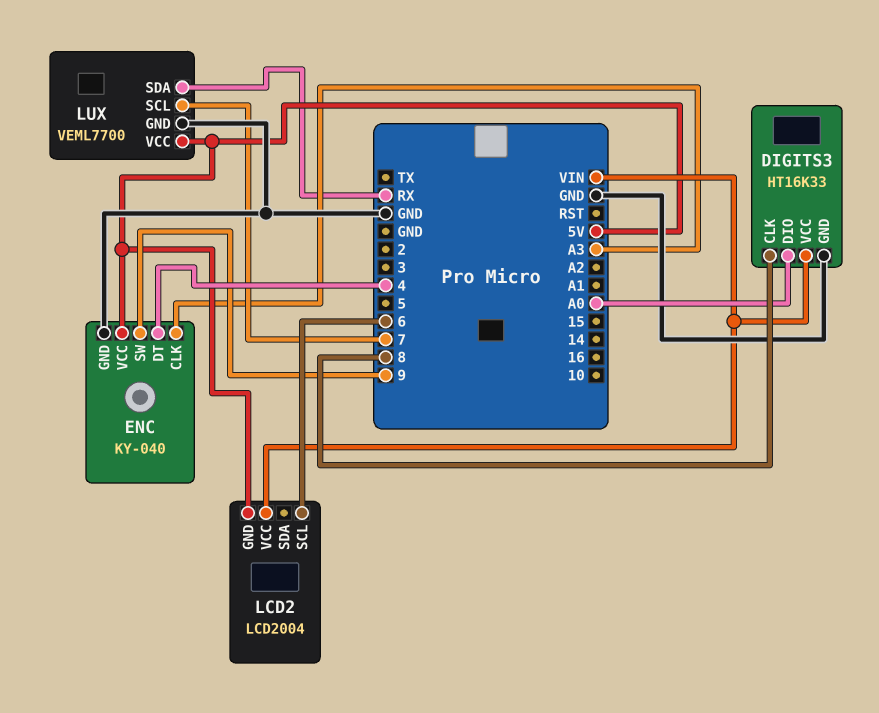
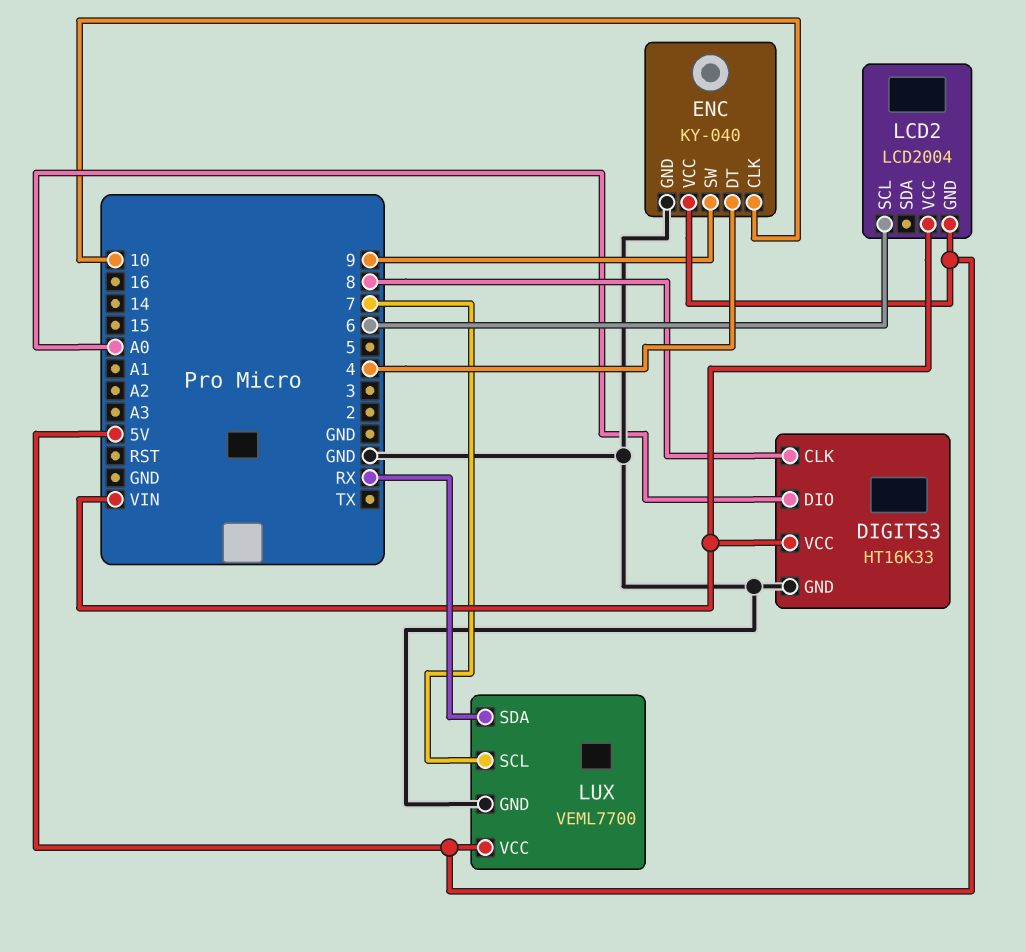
ENC pin CLK: A3 -> 10

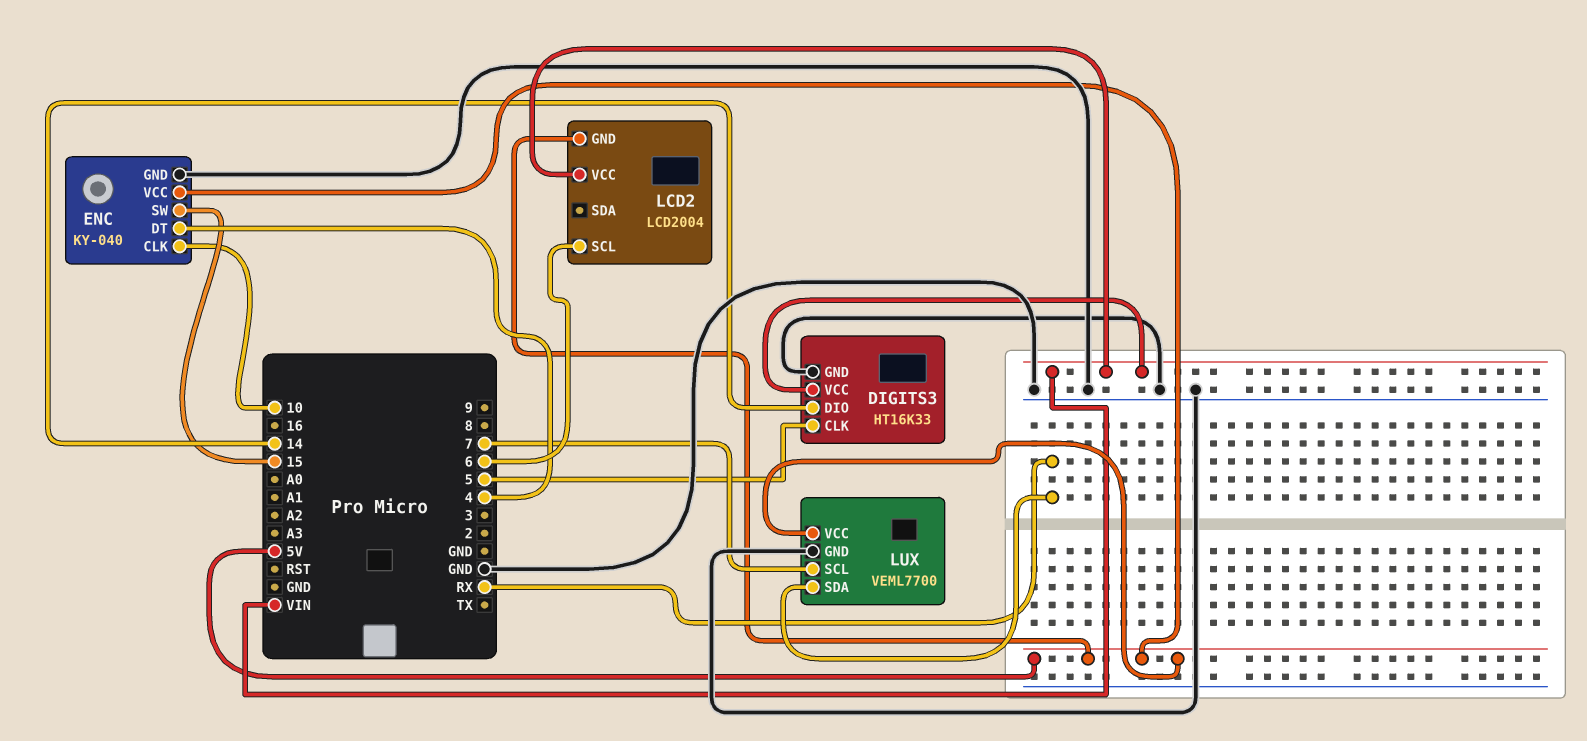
DIGITS3 pin CLK: 8 -> 5
DIGITS3 pin DIO: A0 -> 14
ENC pin SW: 9 -> 15

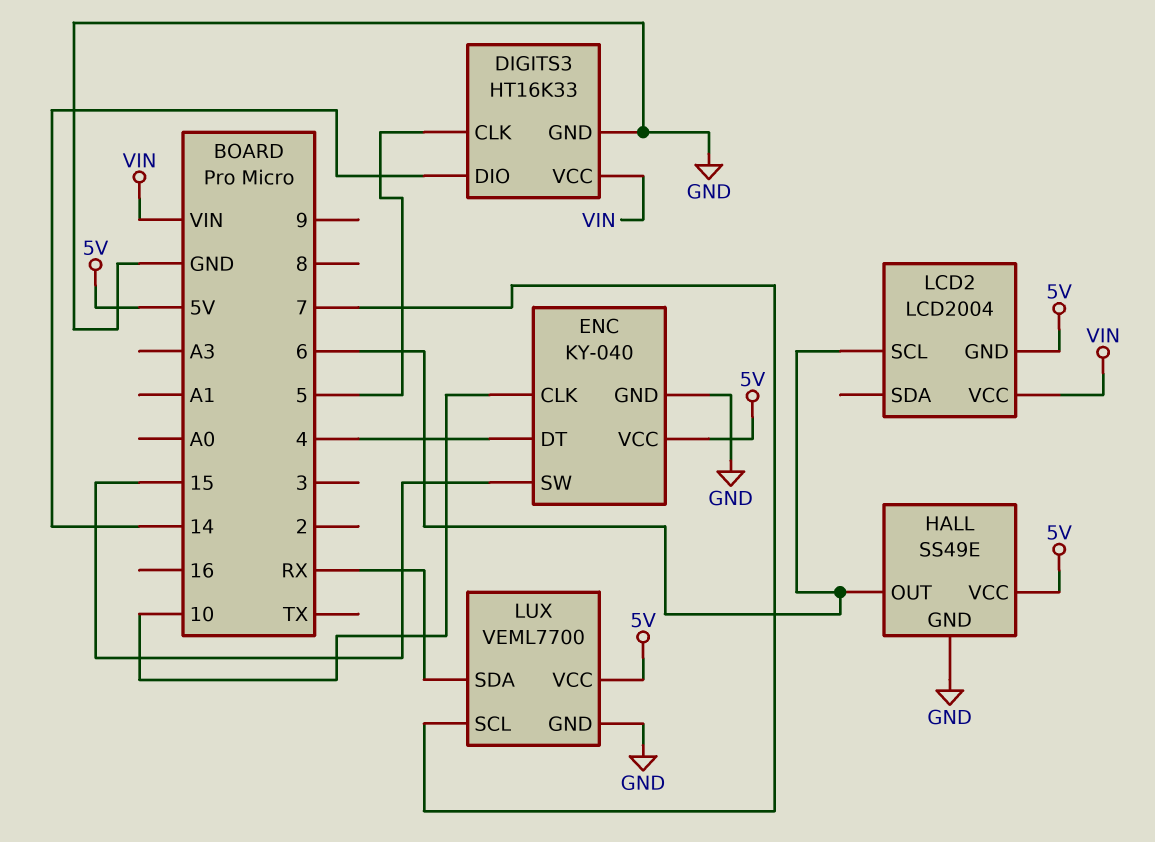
HALL: none -> SS49E
HALL pin GND: none -> GND
HALL pin OUT: none -> 6
HALL pin VCC: none -> 5V

